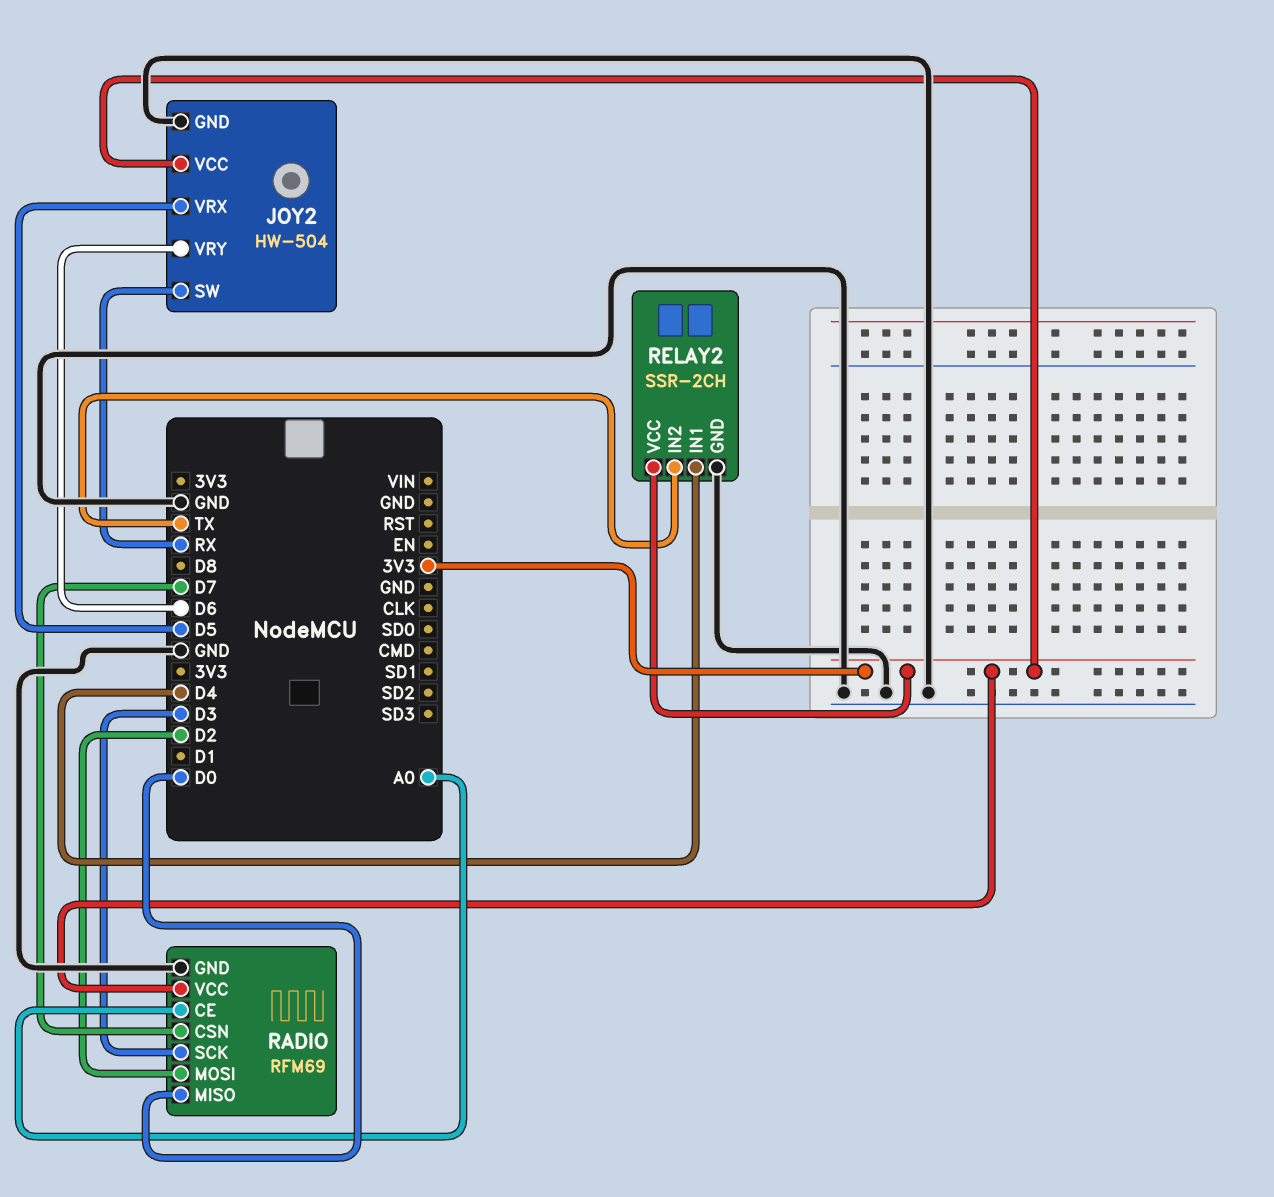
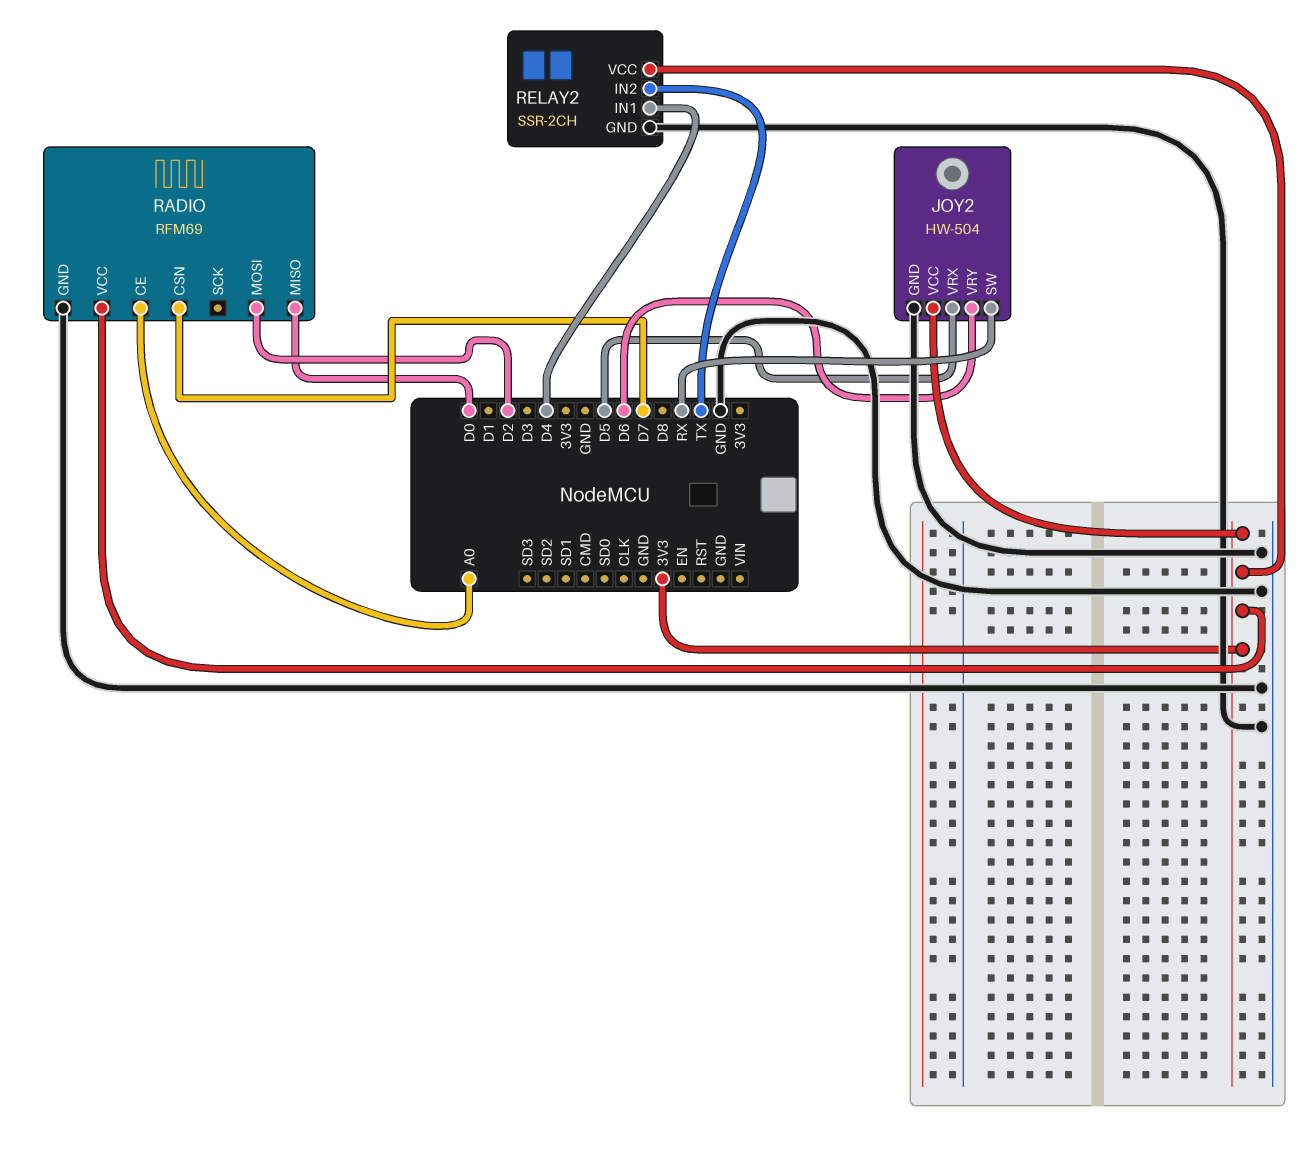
RADIO pin SCK: D3 -> none

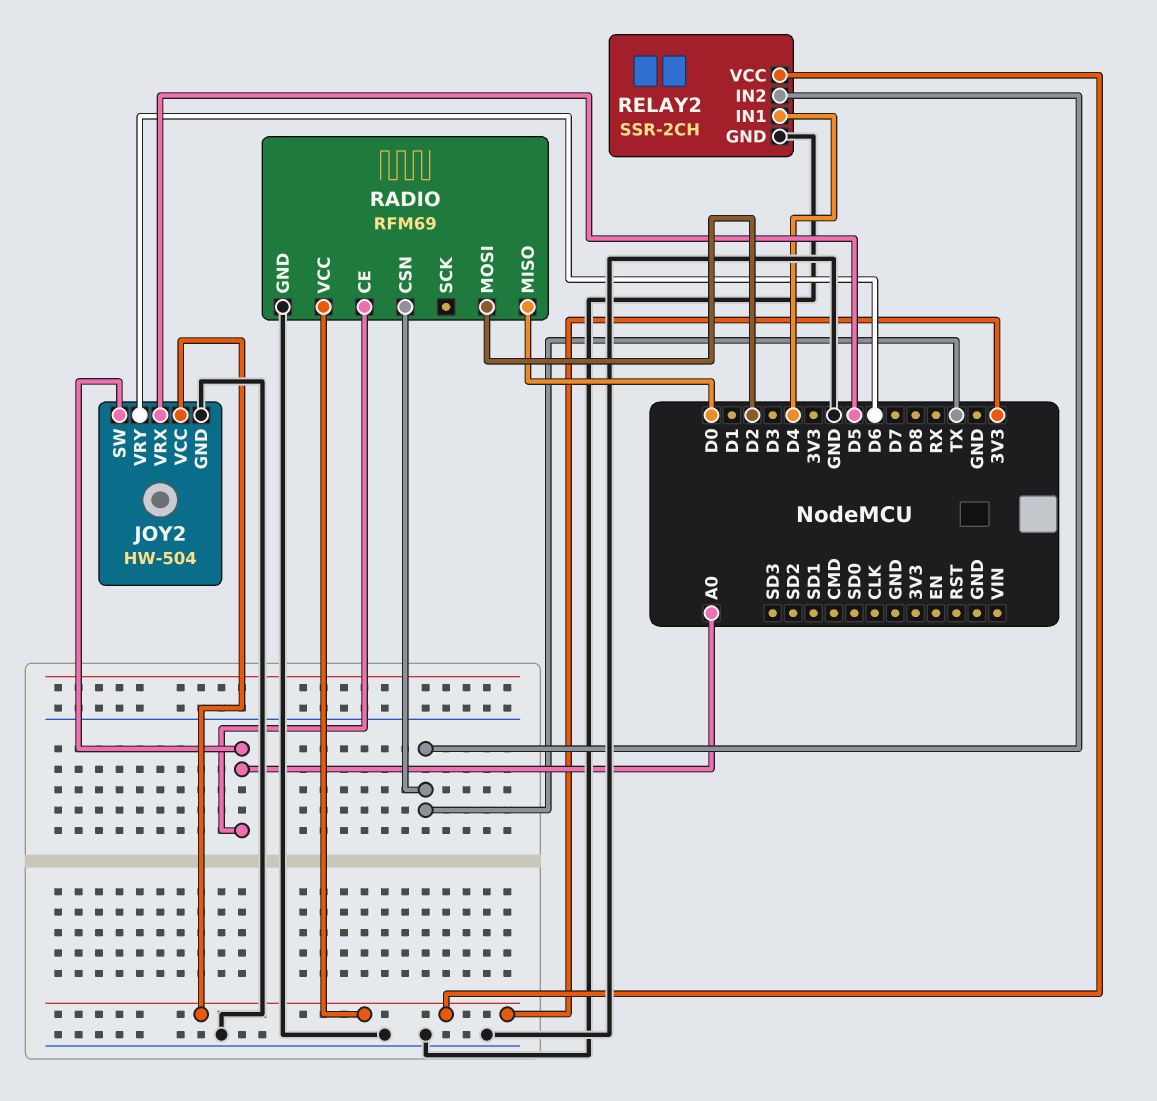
JOY2 pin SW: RX -> A0
RADIO pin CSN: D7 -> TX

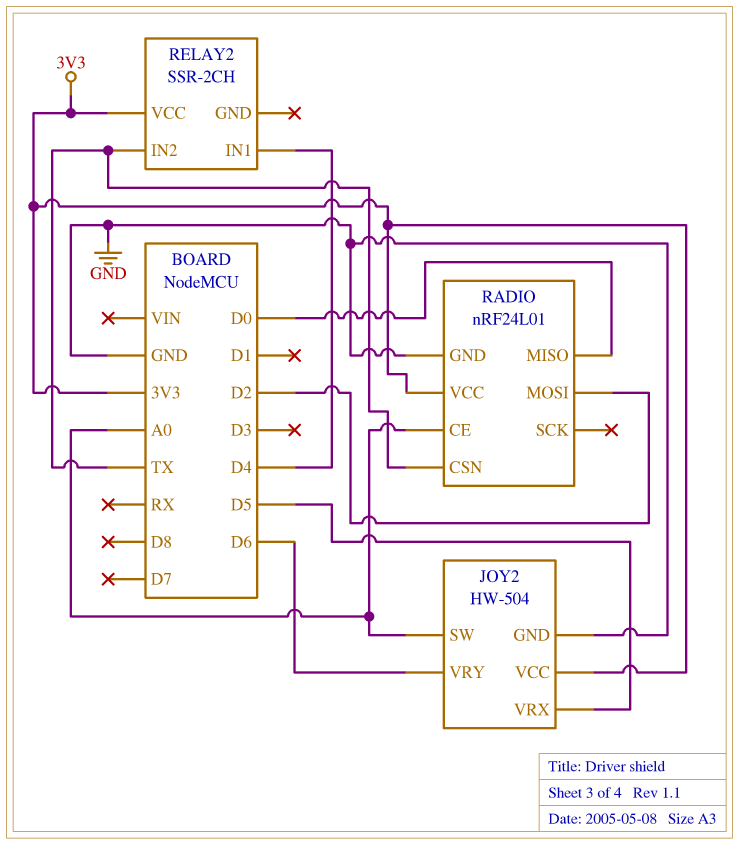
RADIO: RFM69 -> nRF24L01
RELAY2 pin GND: GND -> none

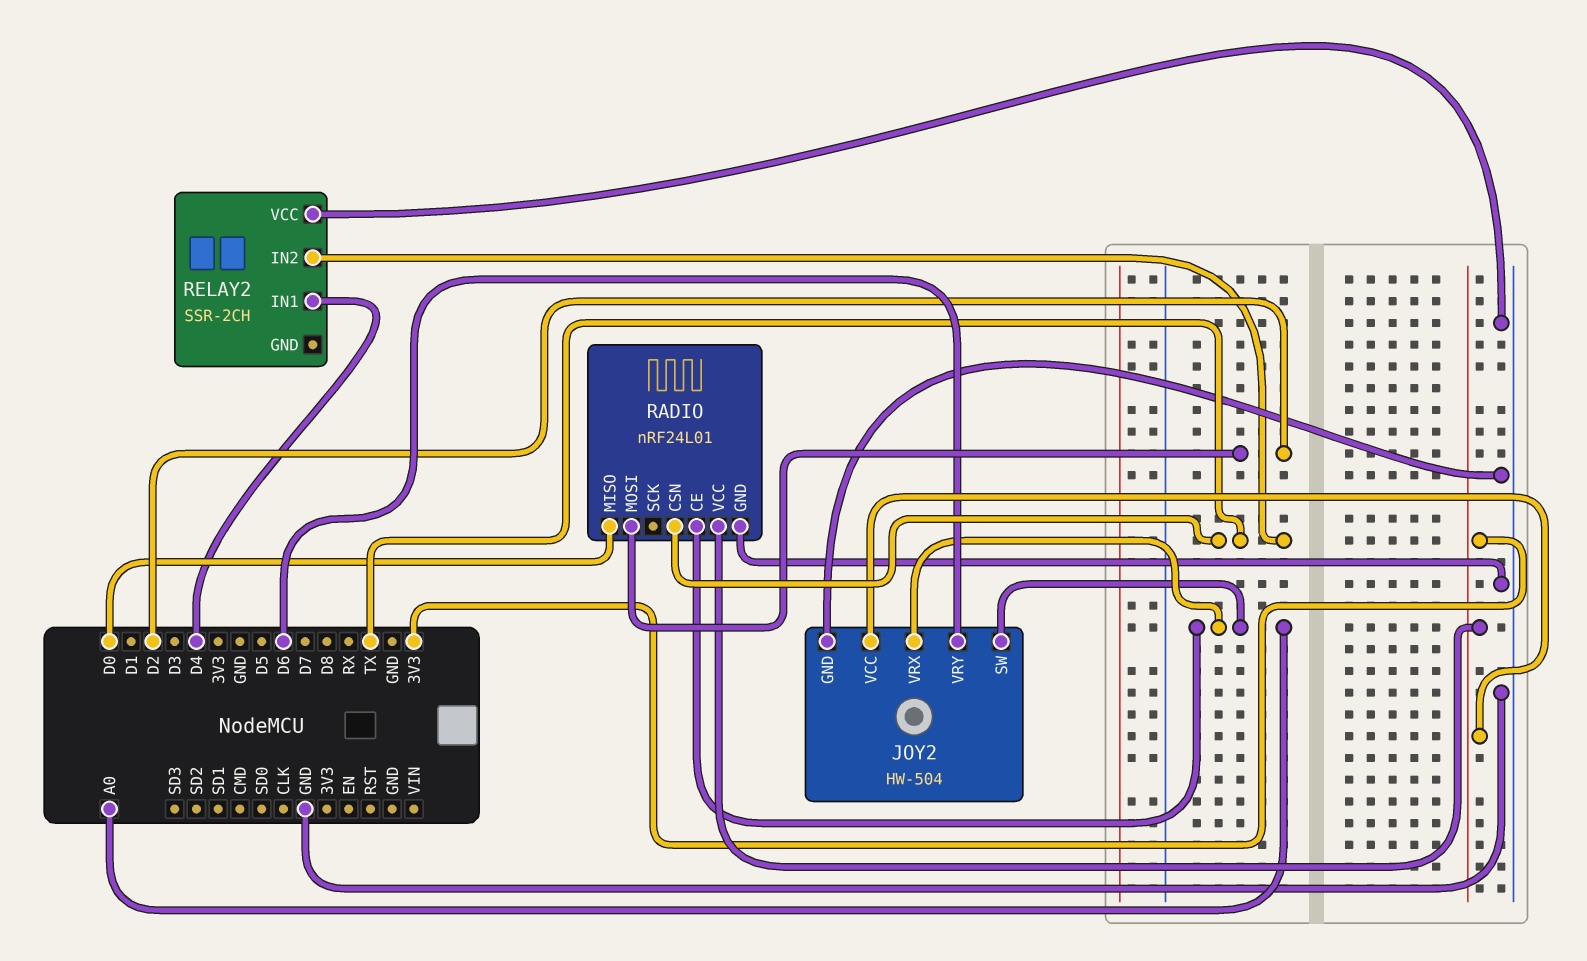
JOY2 pin VRX: D5 -> A0
RELAY2 pin VCC: 3V3 -> GND

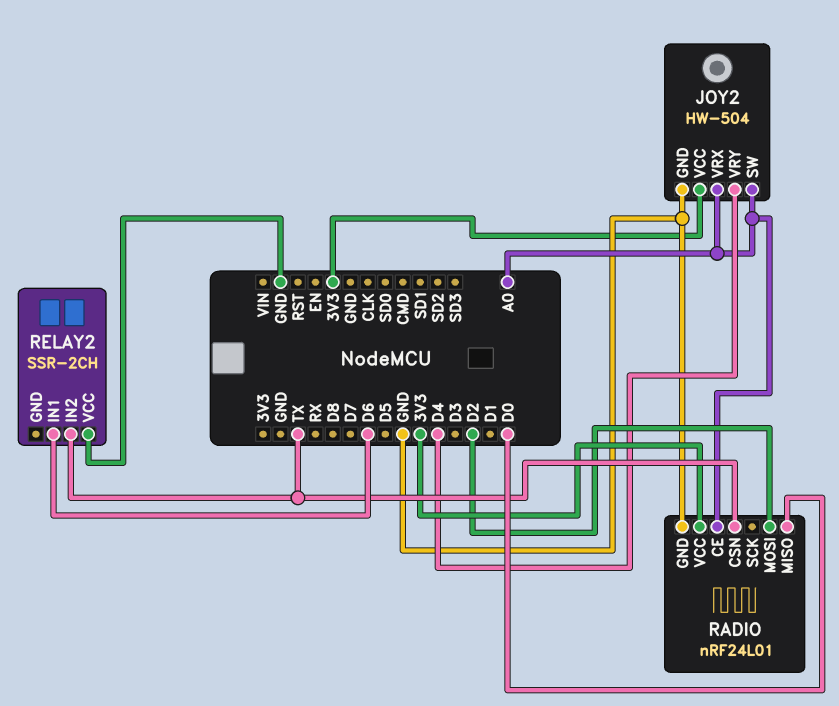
JOY2 pin VRY: D6 -> D4
RELAY2 pin IN1: D4 -> D6

